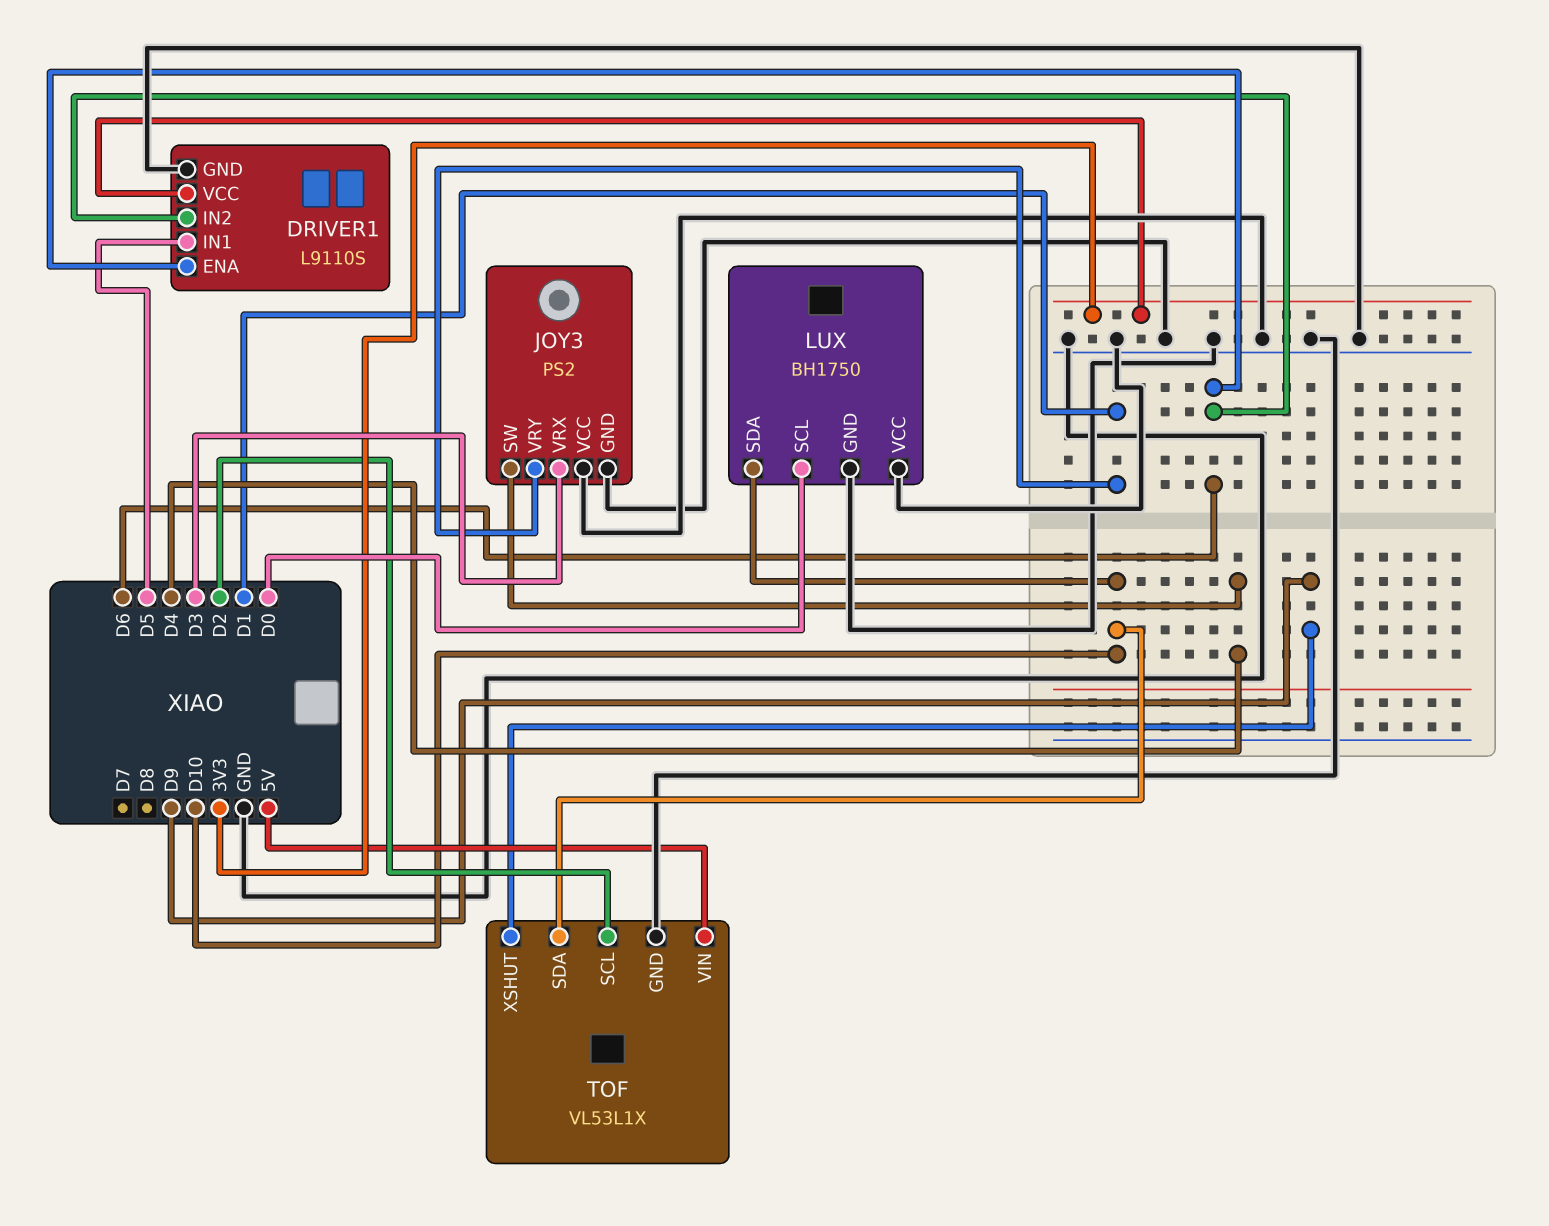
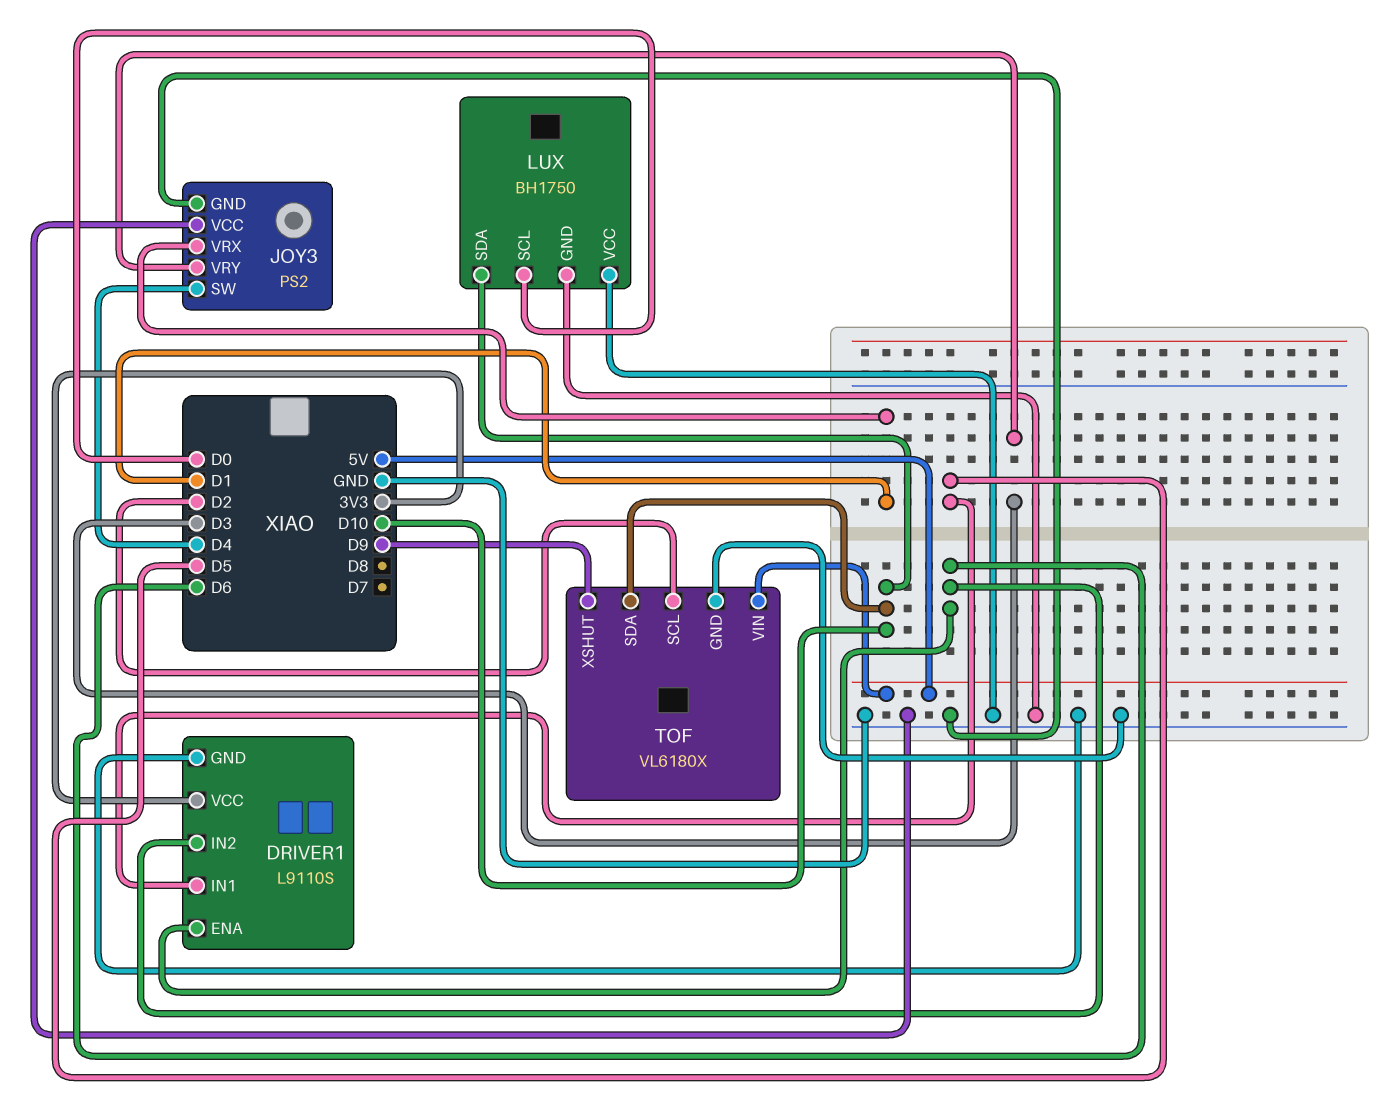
JOY3 pin VRX: D3 -> D1
JOY3 pin VRY: D1 -> D3
TOF: VL53L1X -> VL6180X

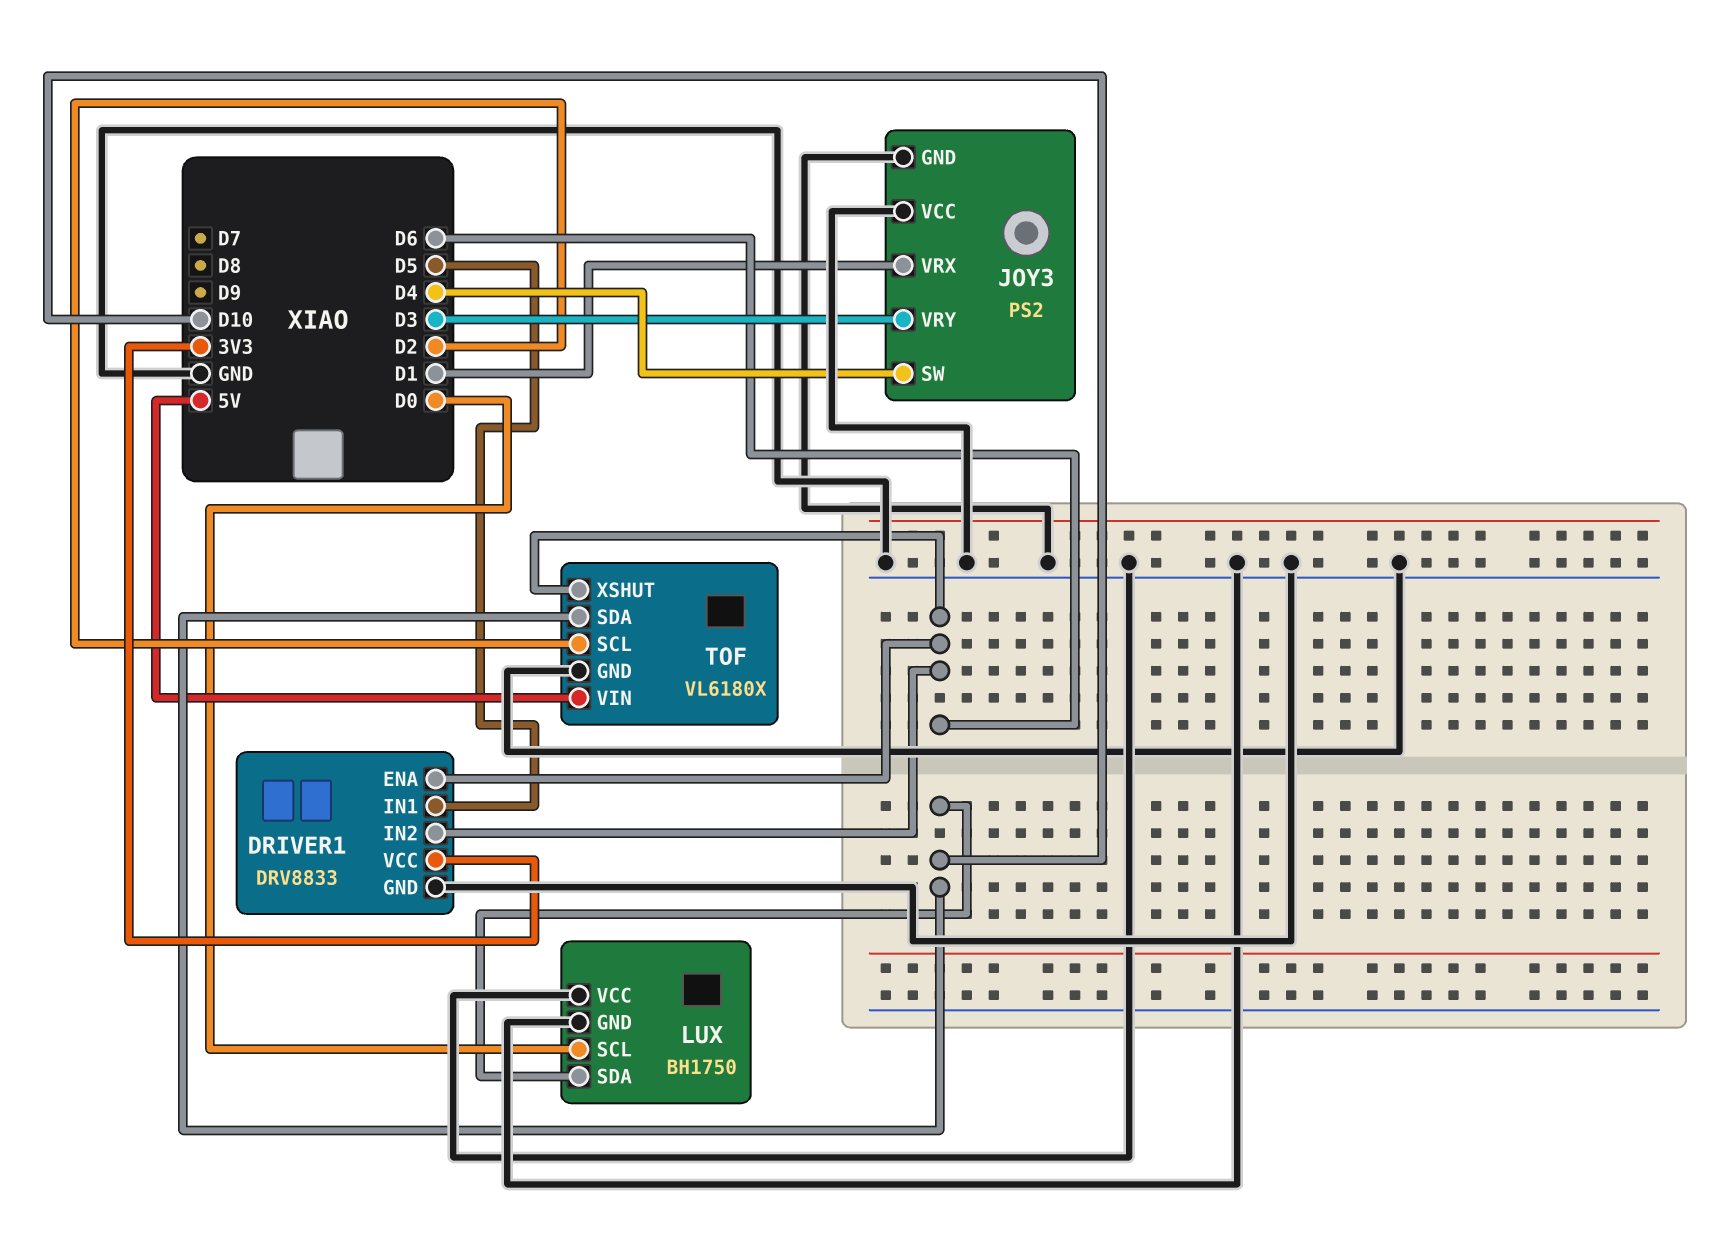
DRIVER1: L9110S -> DRV8833
TOF pin XSHUT: D9 -> D6

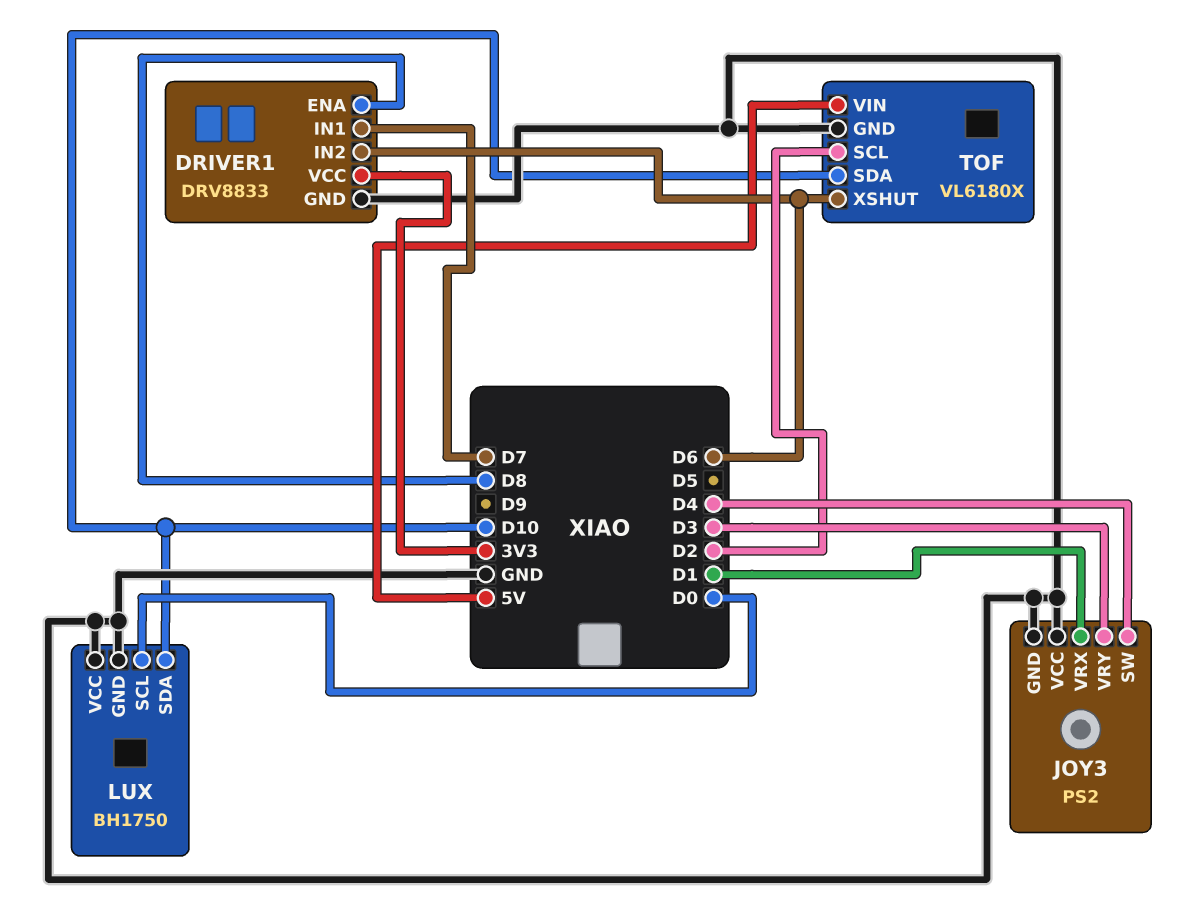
DRIVER1 pin ENA: D6 -> D8
DRIVER1 pin IN1: D5 -> D7

